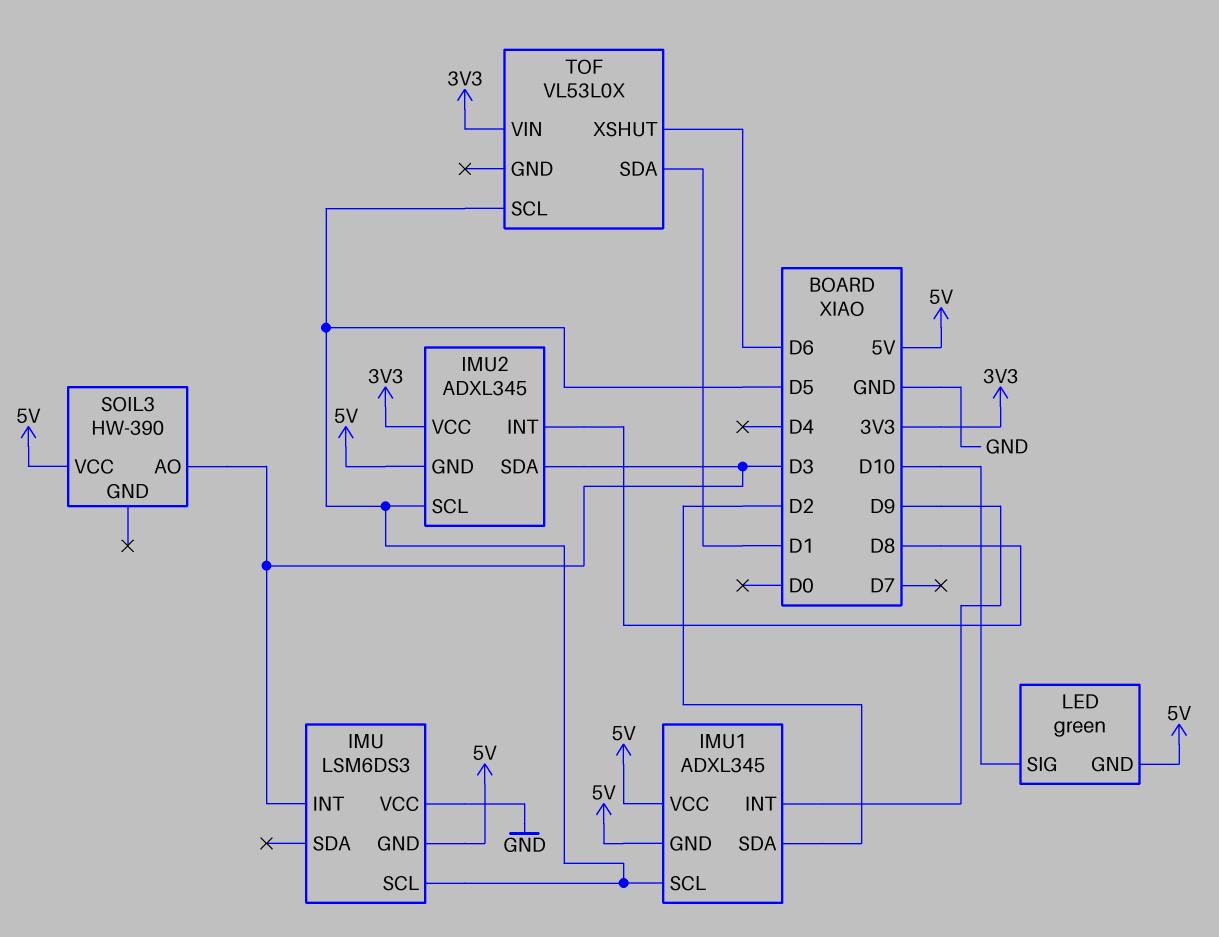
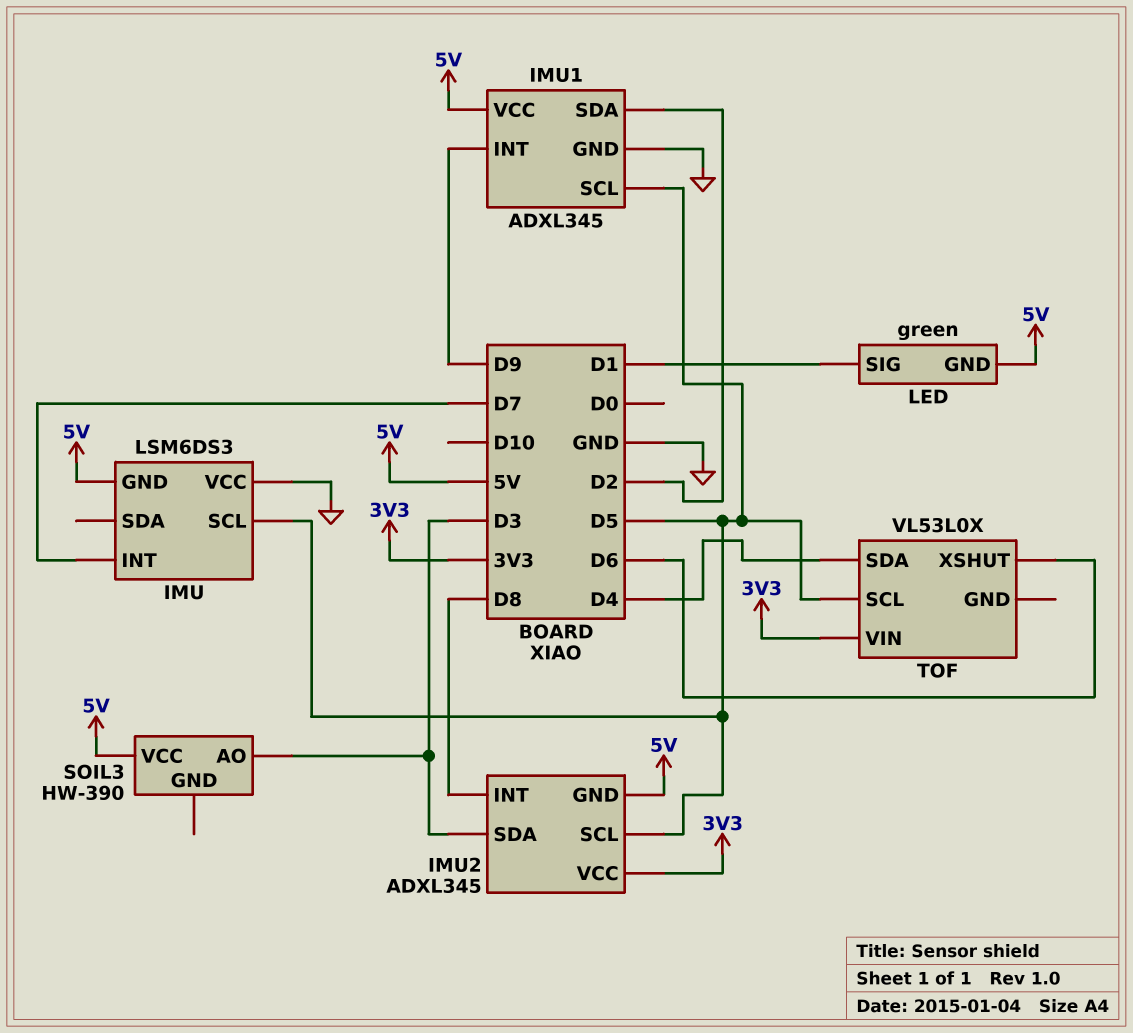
IMU pin INT: D3 -> D7
IMU1 pin GND: 5V -> GND
LED pin SIG: D10 -> D1
TOF pin SDA: D1 -> D4

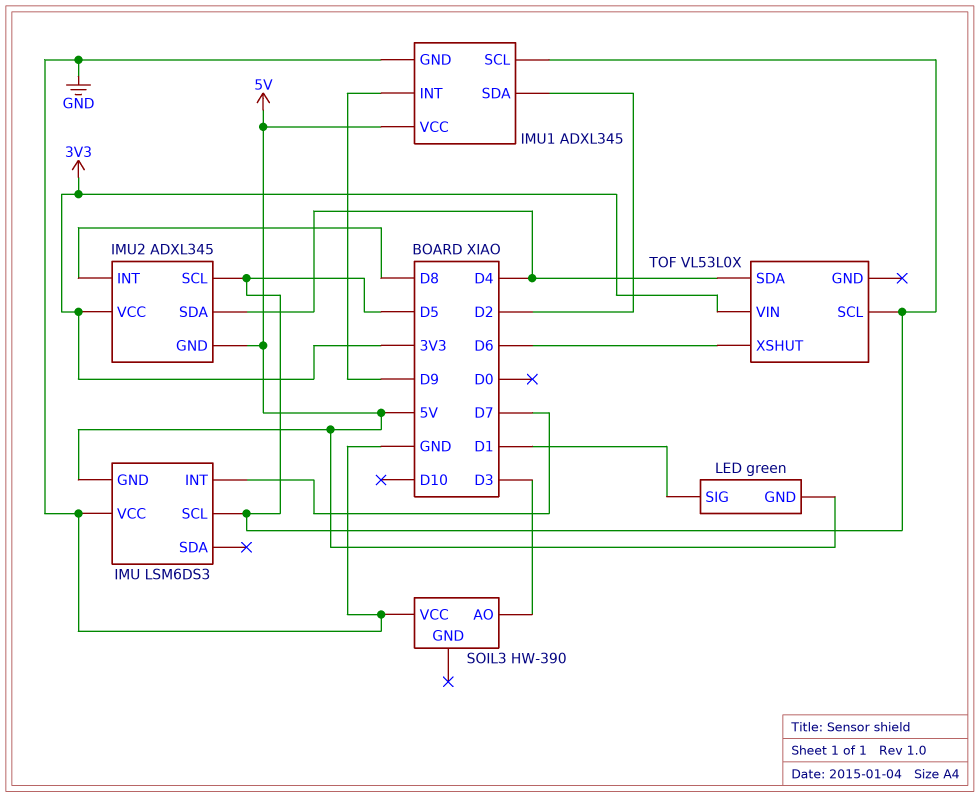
IMU2 pin SDA: D3 -> D4
SOIL3 pin VCC: 5V -> GND

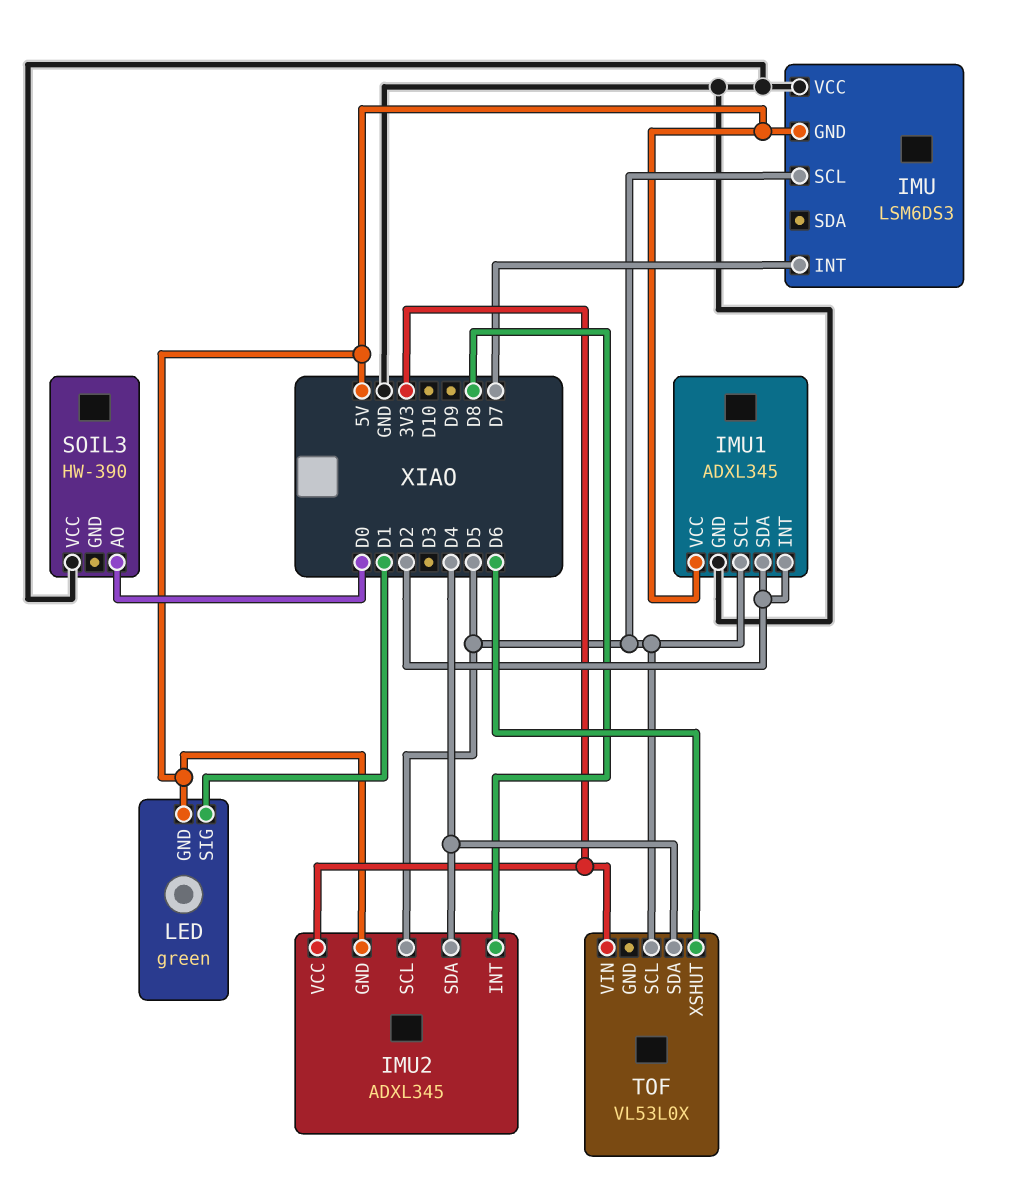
IMU1 pin INT: D9 -> D2
SOIL3 pin AO: D3 -> D0

